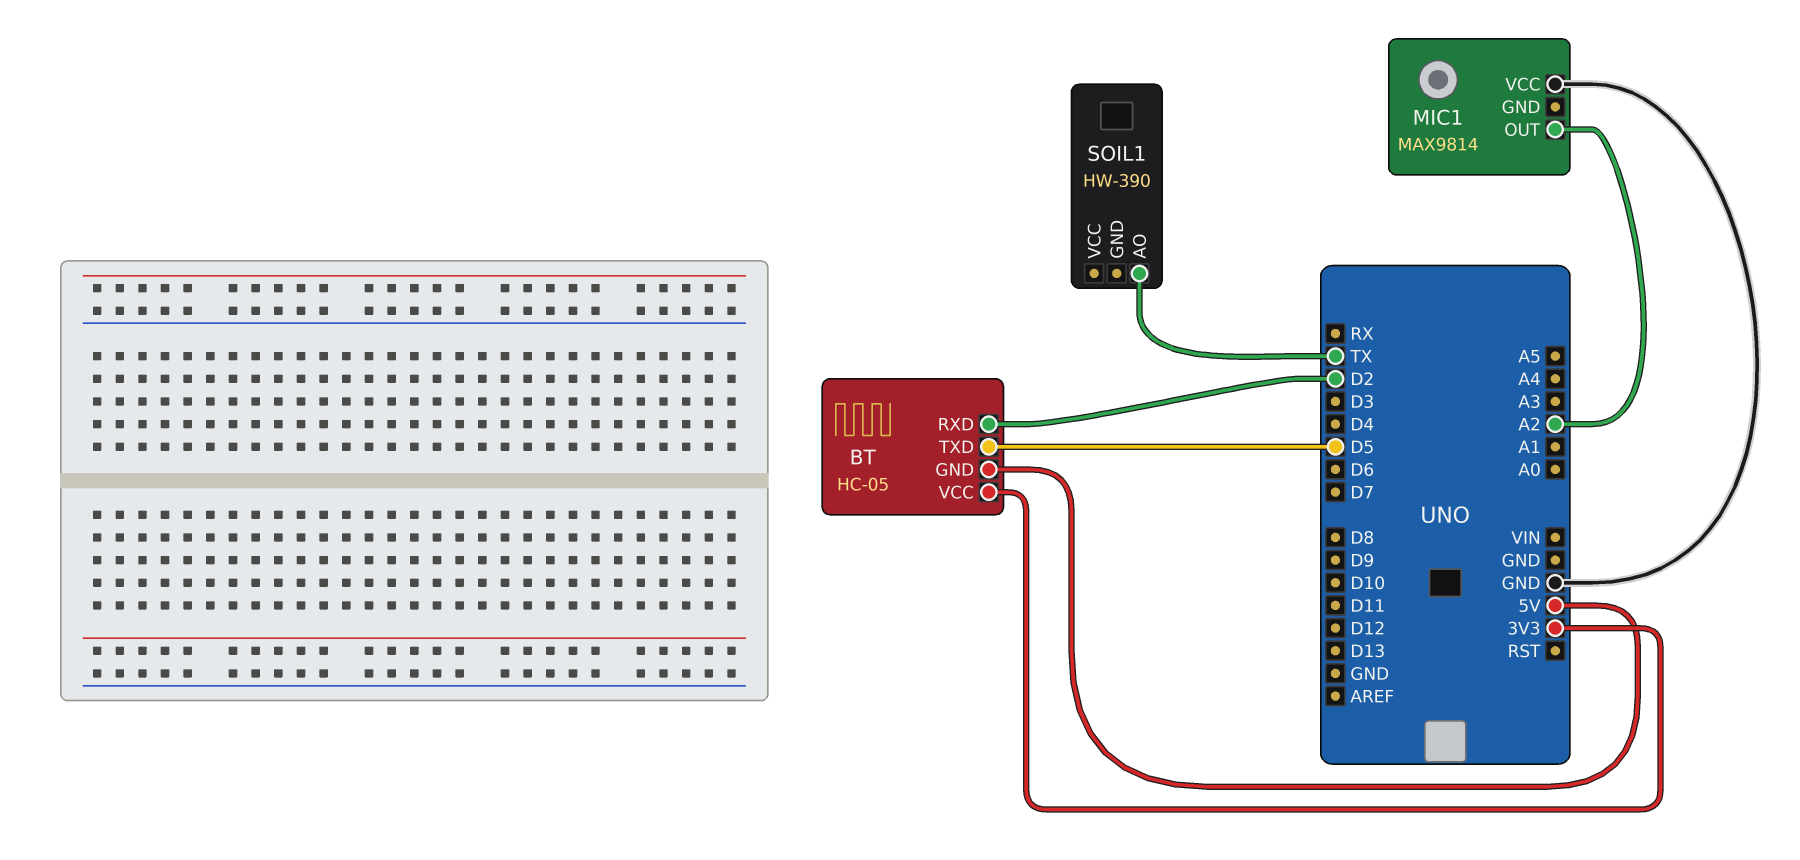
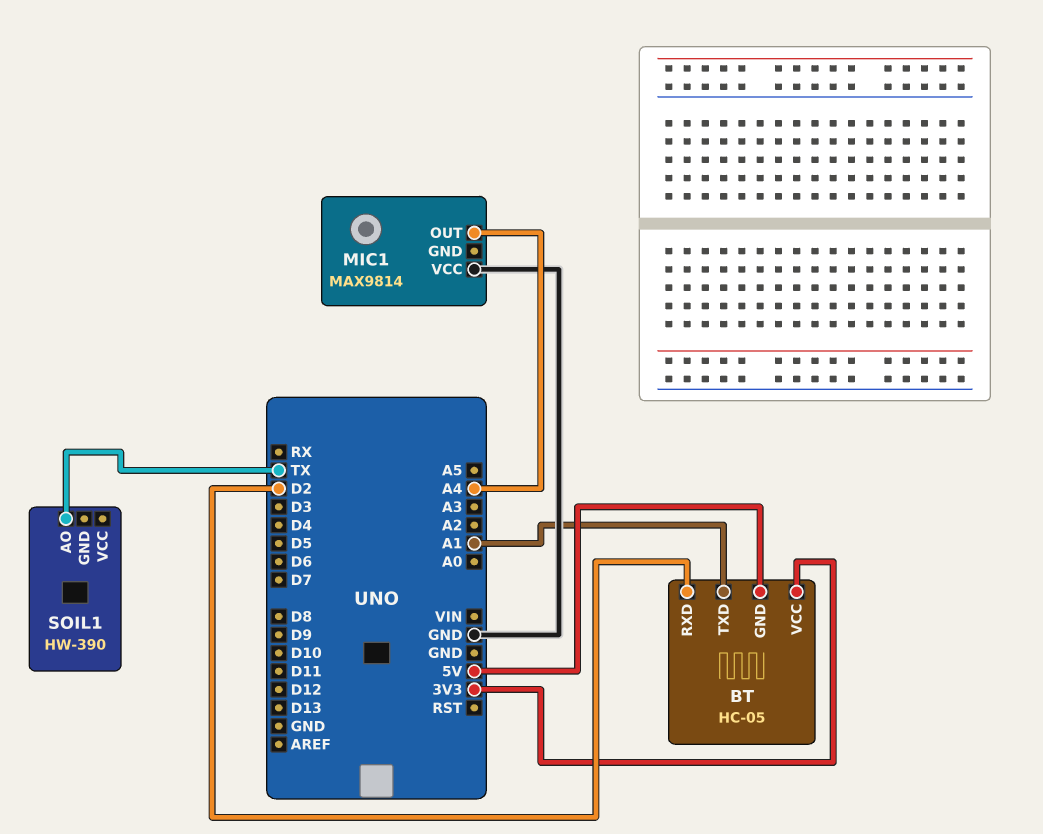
BT pin TXD: D5 -> A1
MIC1 pin OUT: A2 -> A4

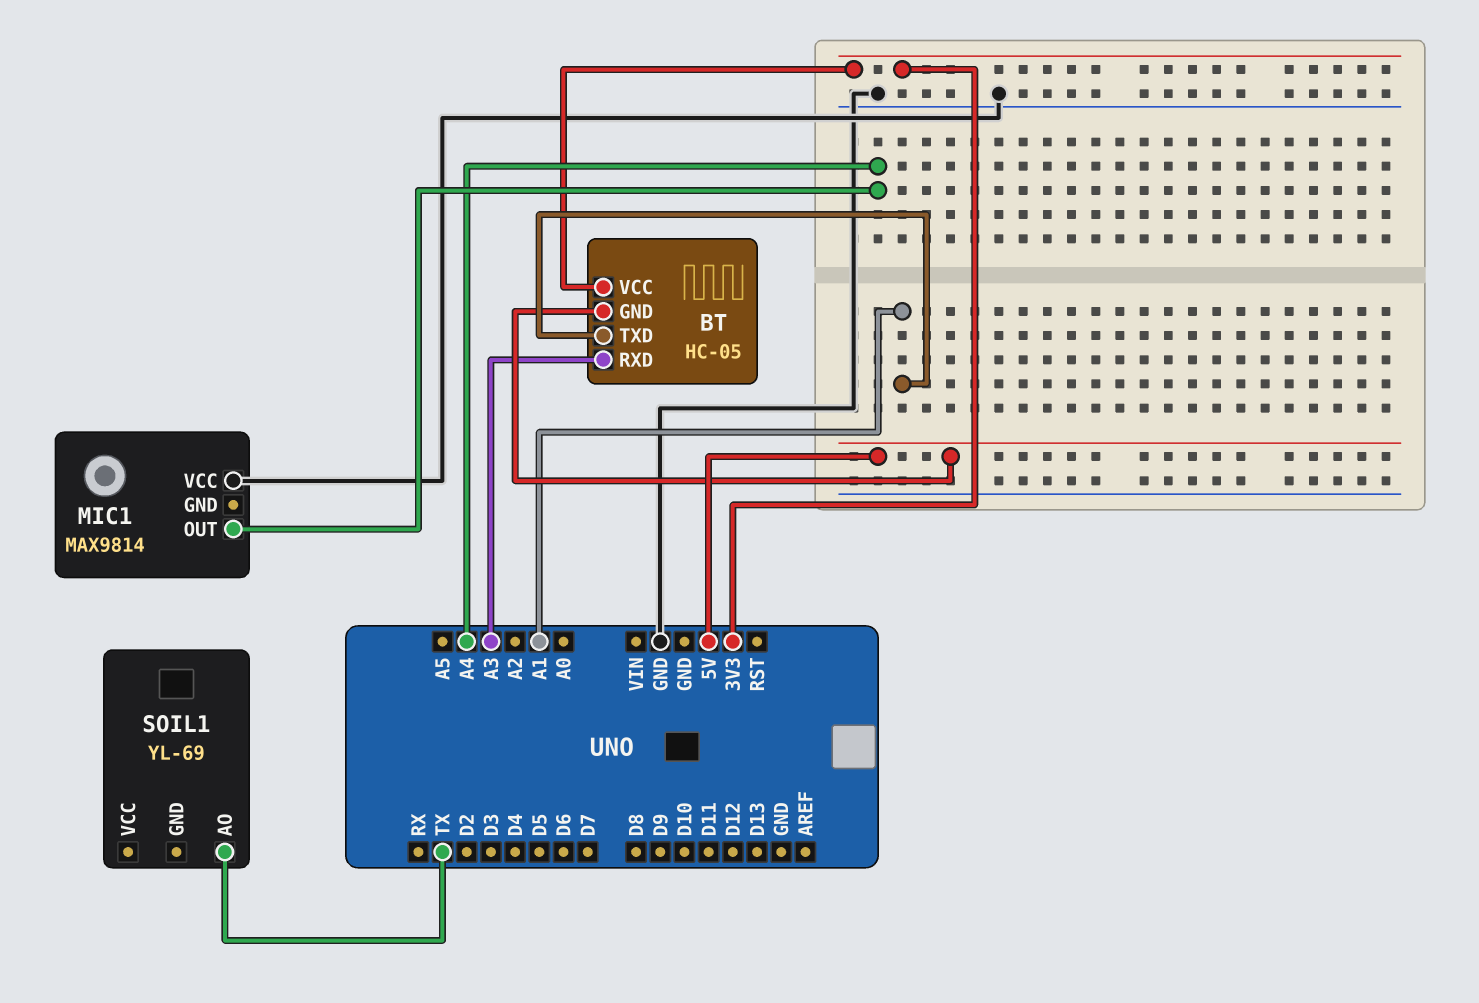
BT pin RXD: D2 -> A3
SOIL1: HW-390 -> YL-69

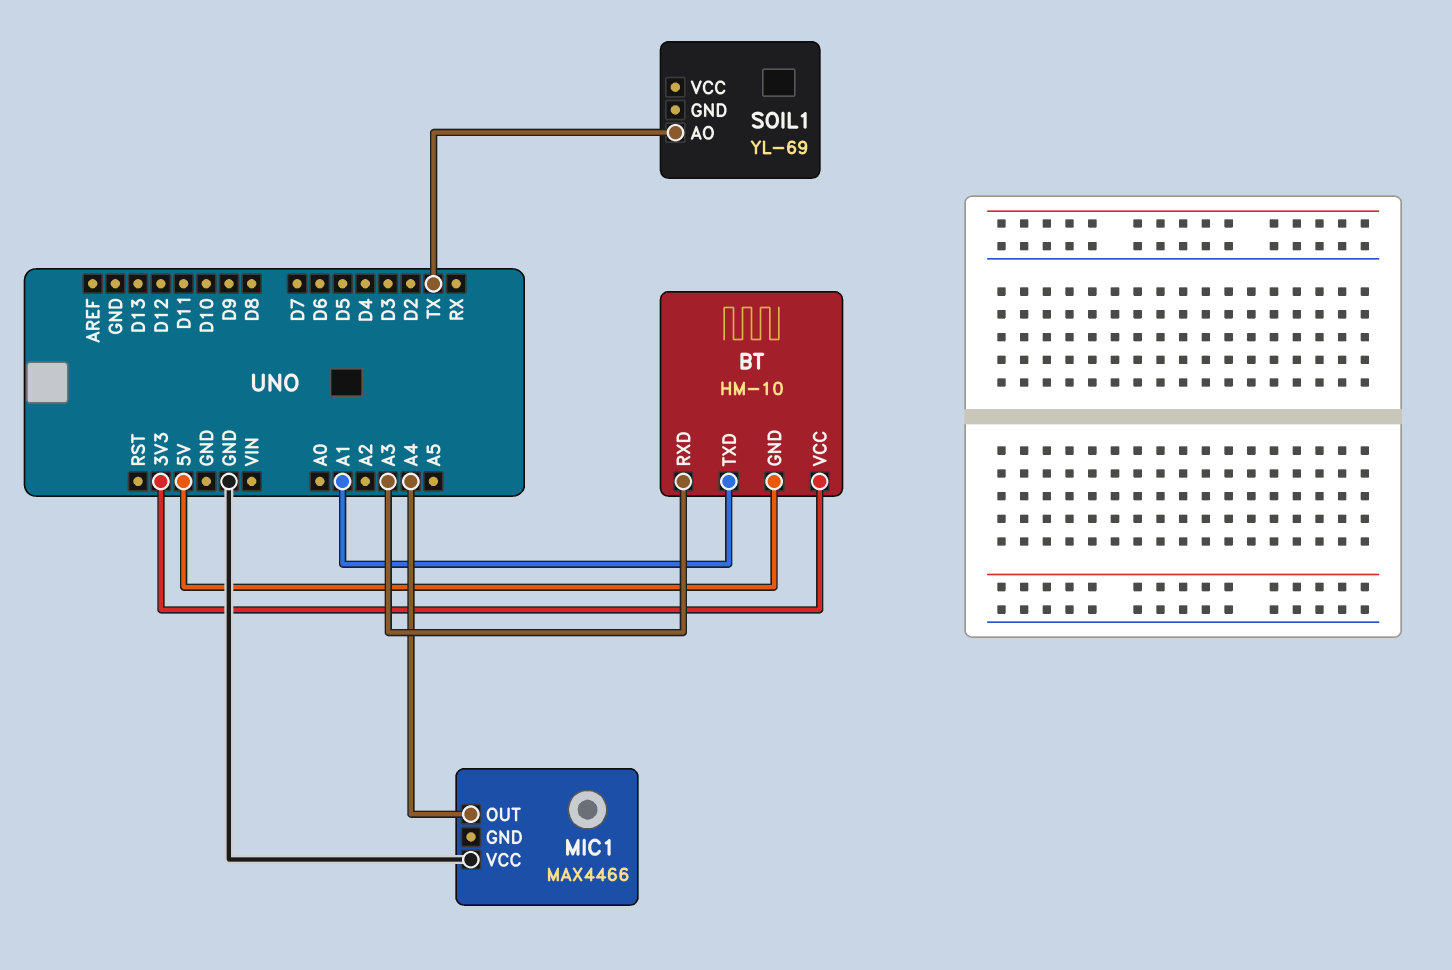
BT: HC-05 -> HM-10
MIC1: MAX9814 -> MAX4466

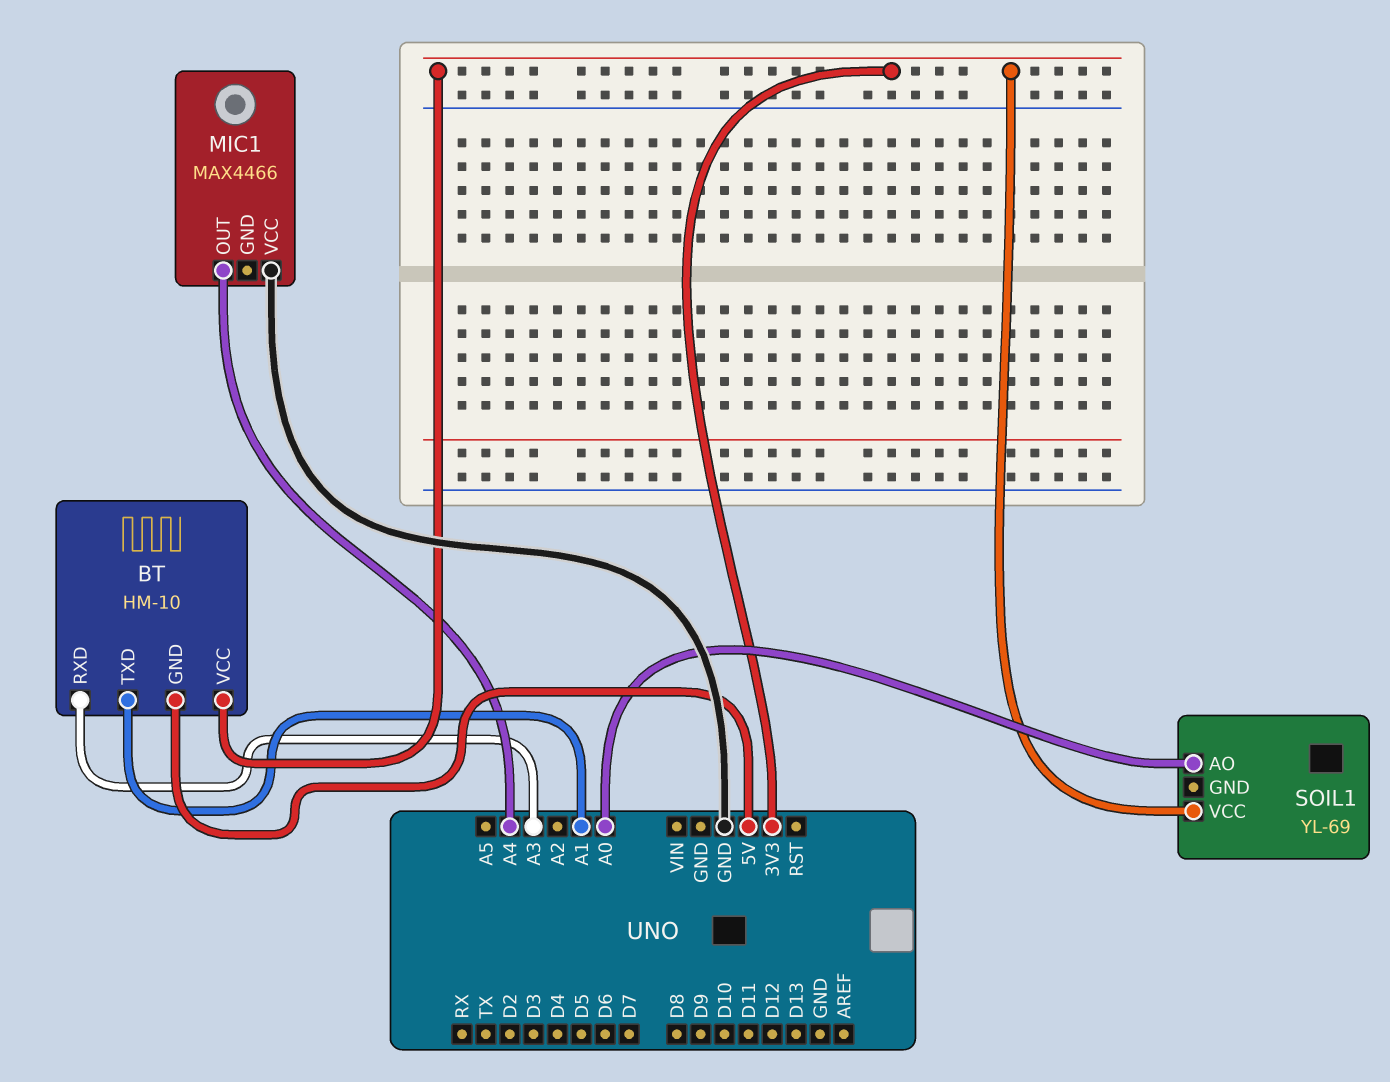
SOIL1 pin AO: TX -> A0
SOIL1 pin VCC: none -> 3V3

